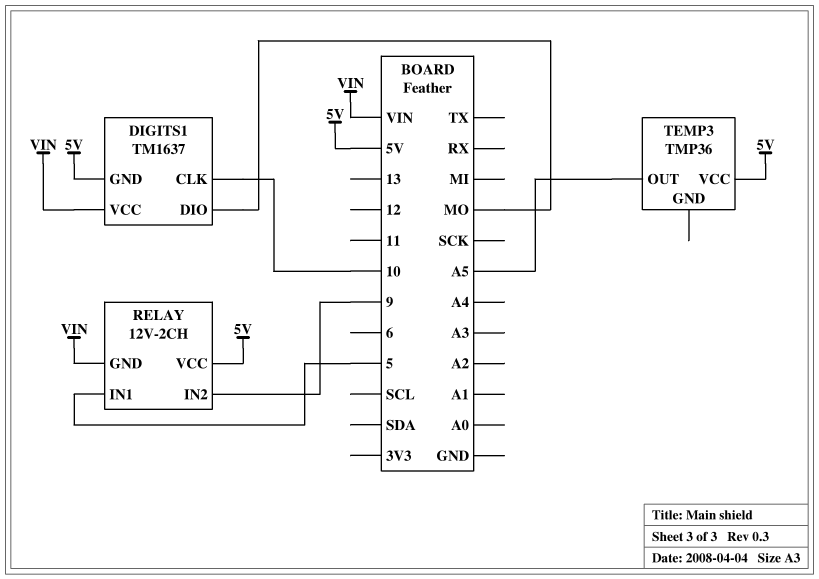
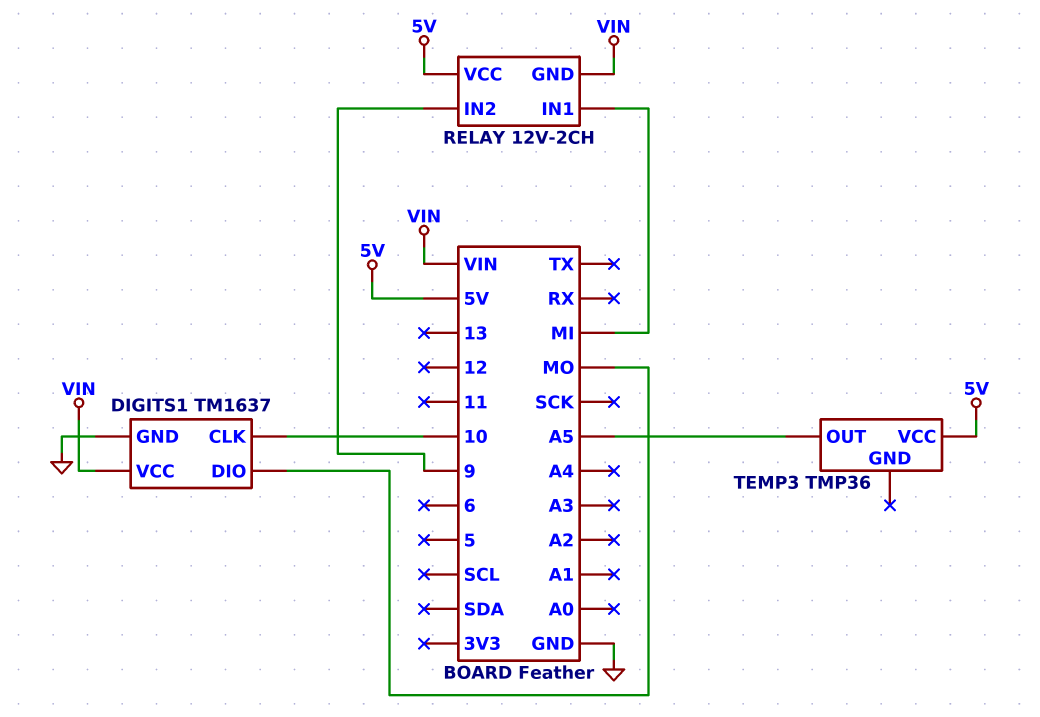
DIGITS1 pin GND: 5V -> GND
RELAY pin IN1: 5 -> MI

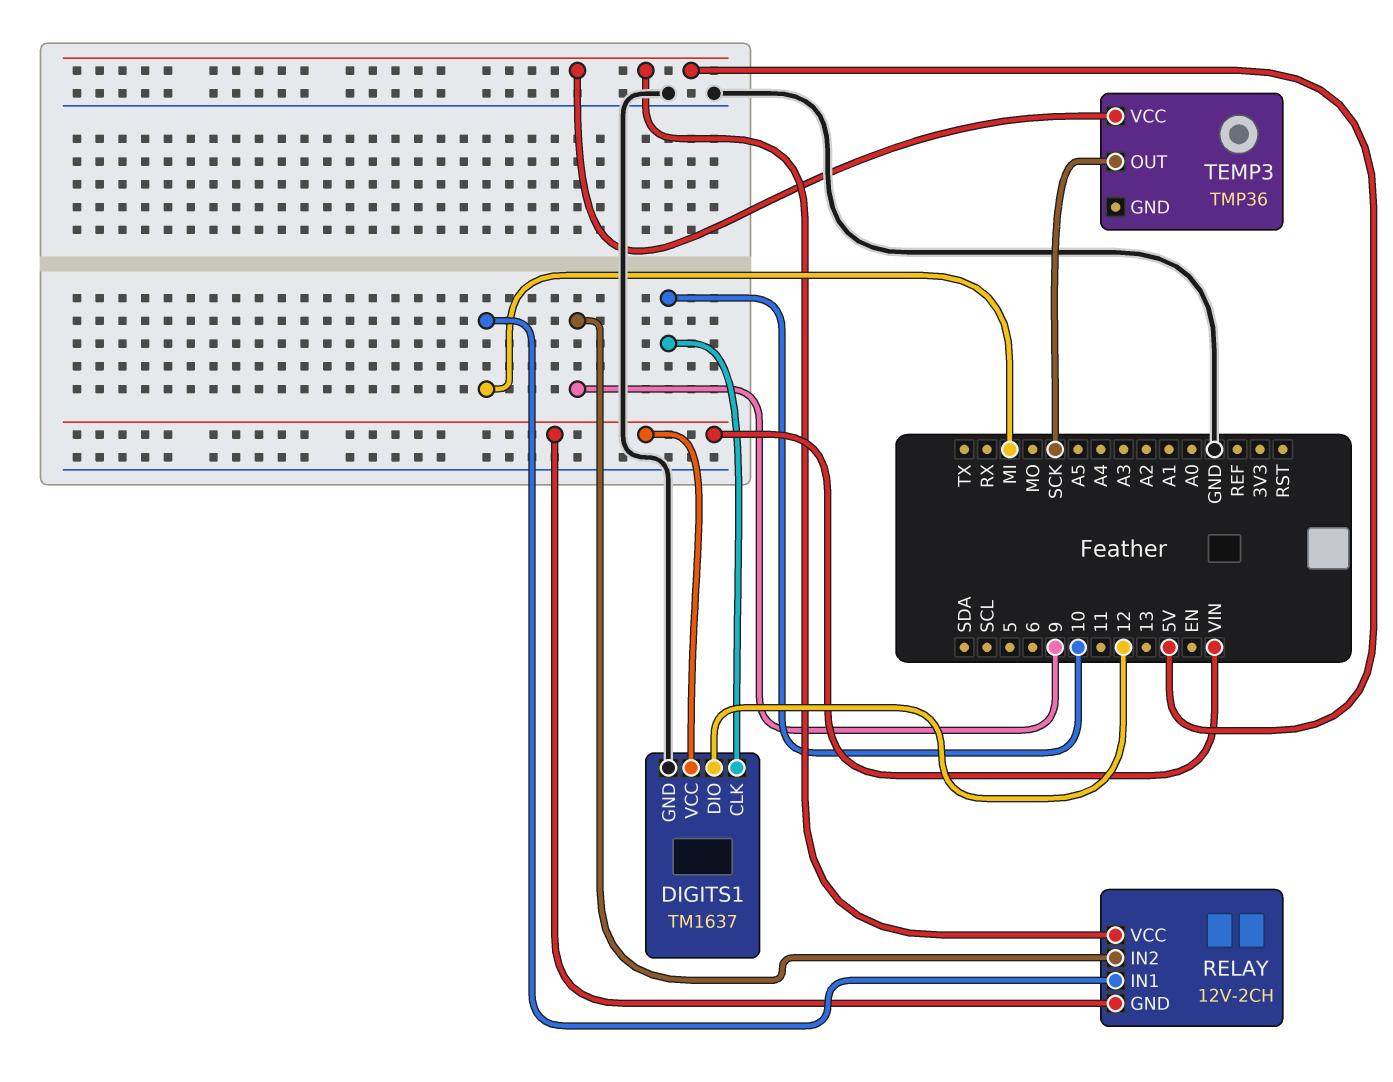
DIGITS1 pin DIO: MO -> 12
TEMP3 pin OUT: A5 -> SCK

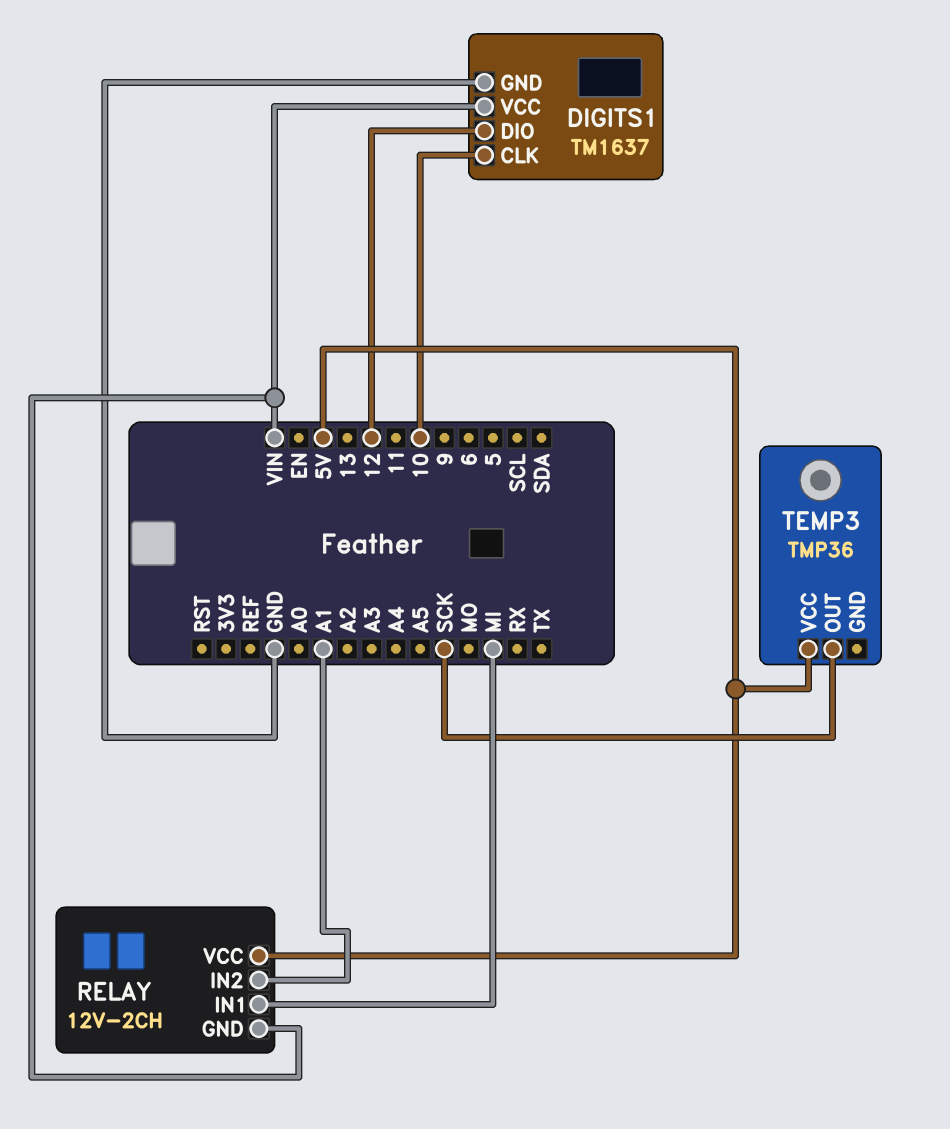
RELAY pin IN2: 9 -> A1

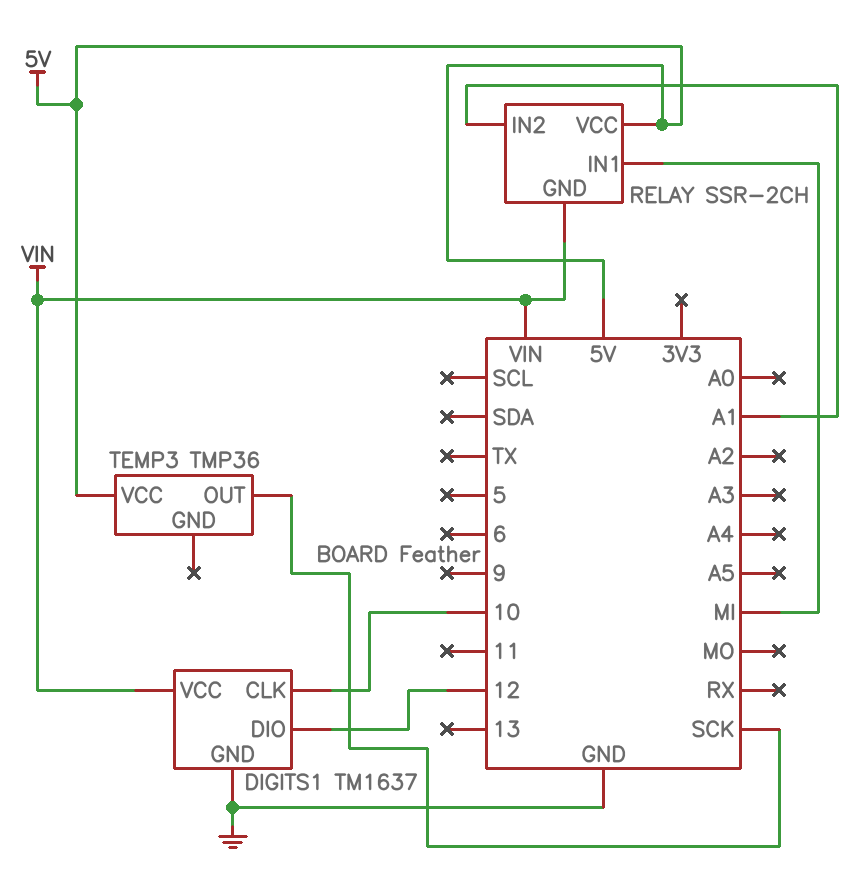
RELAY: 12V-2CH -> SSR-2CH

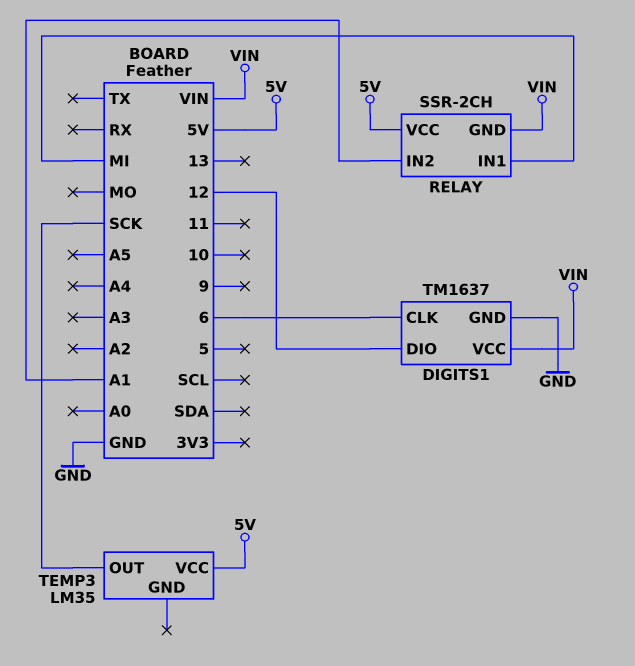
DIGITS1 pin CLK: 10 -> 6
TEMP3: TMP36 -> LM35

